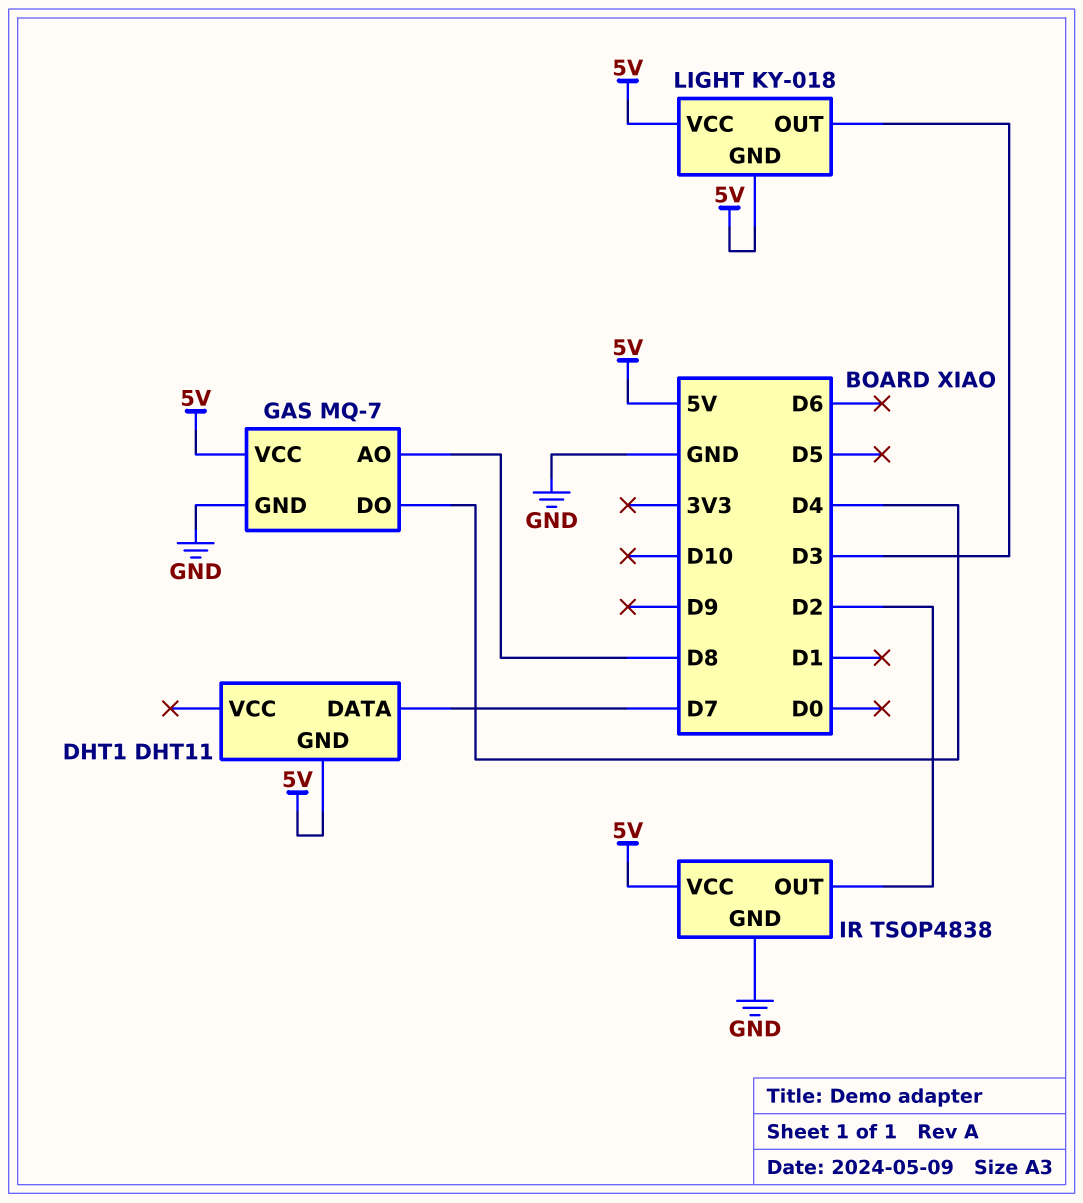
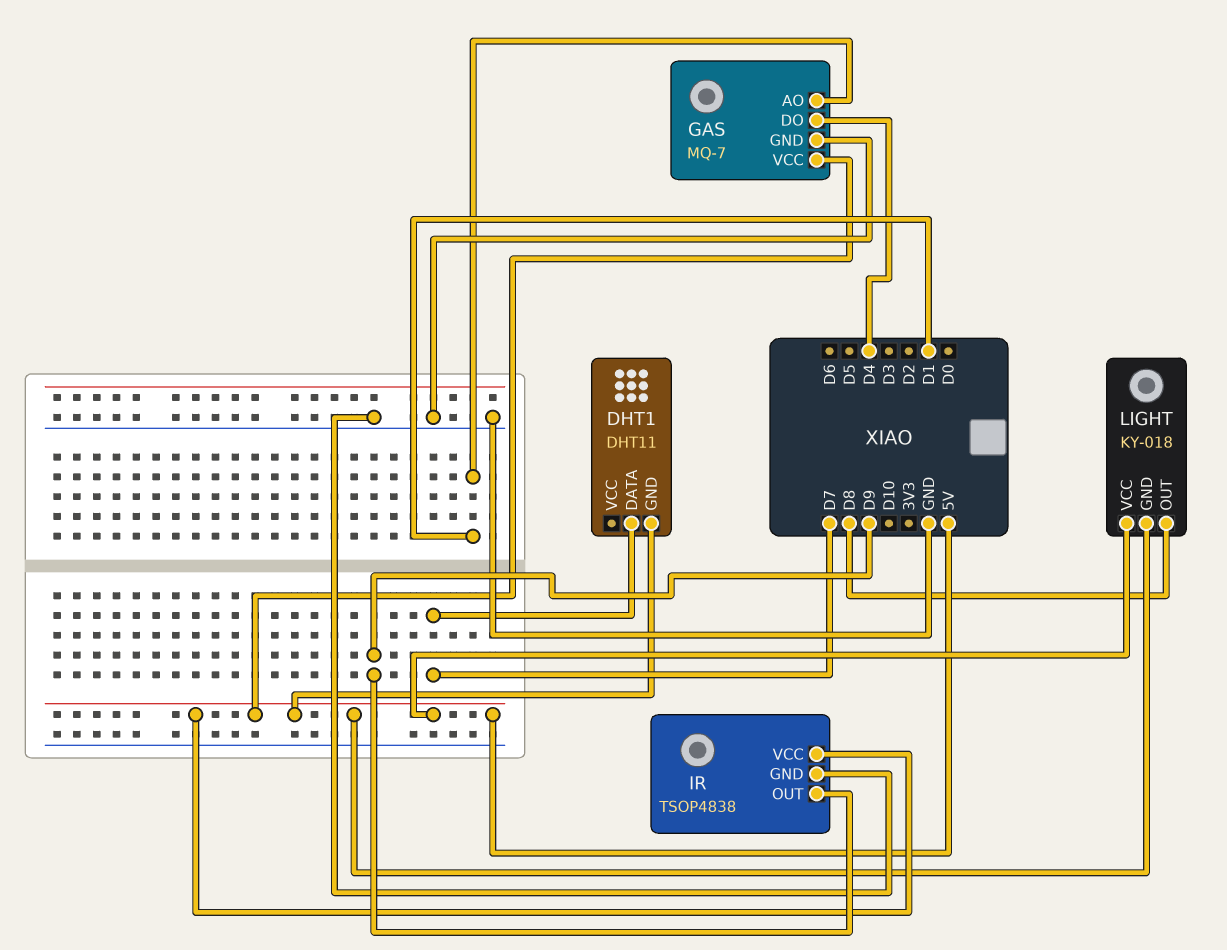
GAS pin AO: D8 -> D1
IR pin OUT: D2 -> D9
LIGHT pin OUT: D3 -> D8

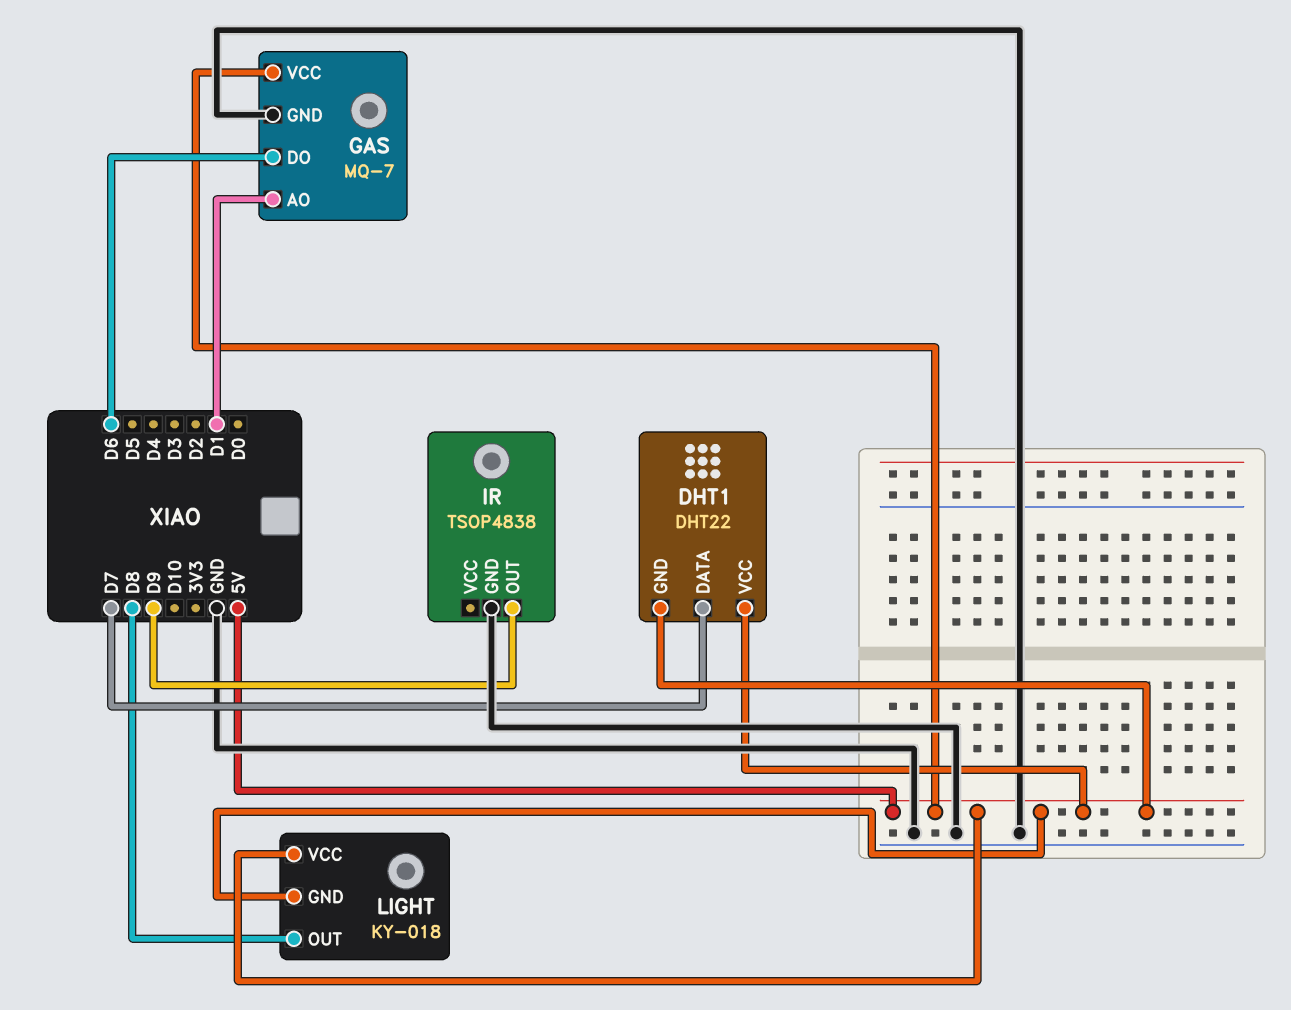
DHT1: DHT11 -> DHT22
DHT1 pin VCC: none -> 5V
GAS pin DO: D4 -> D6
IR pin VCC: 5V -> none

